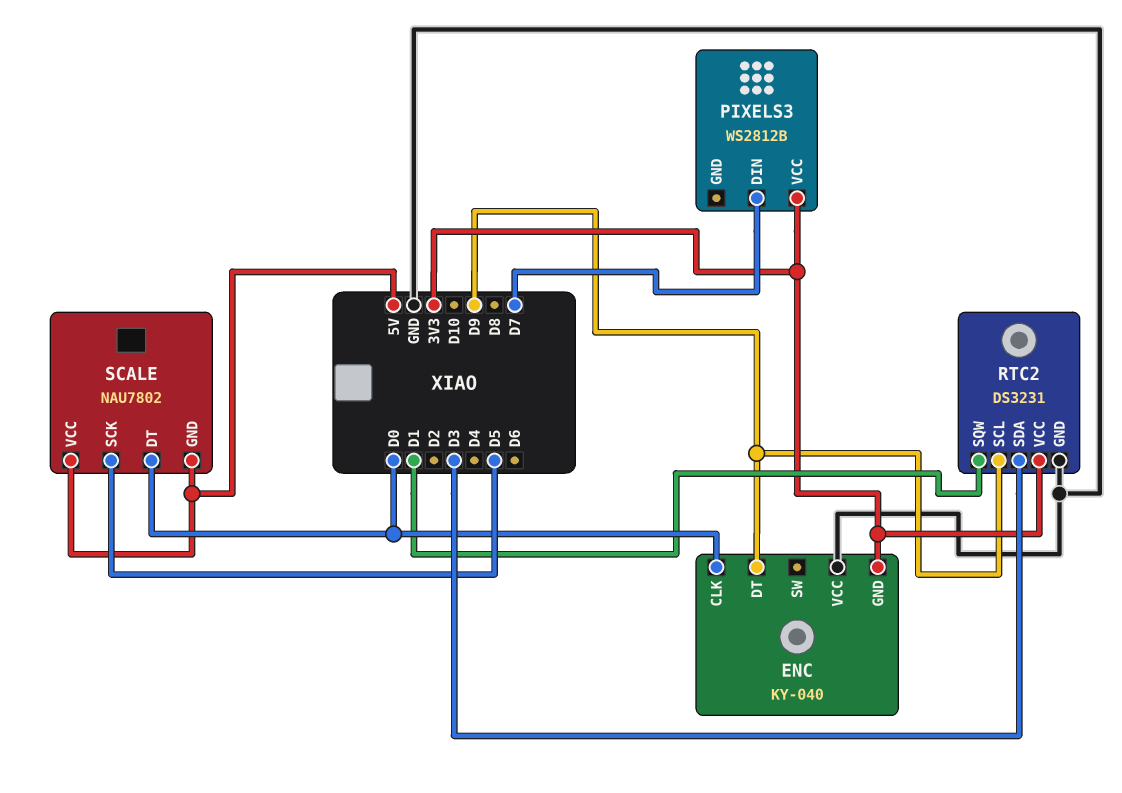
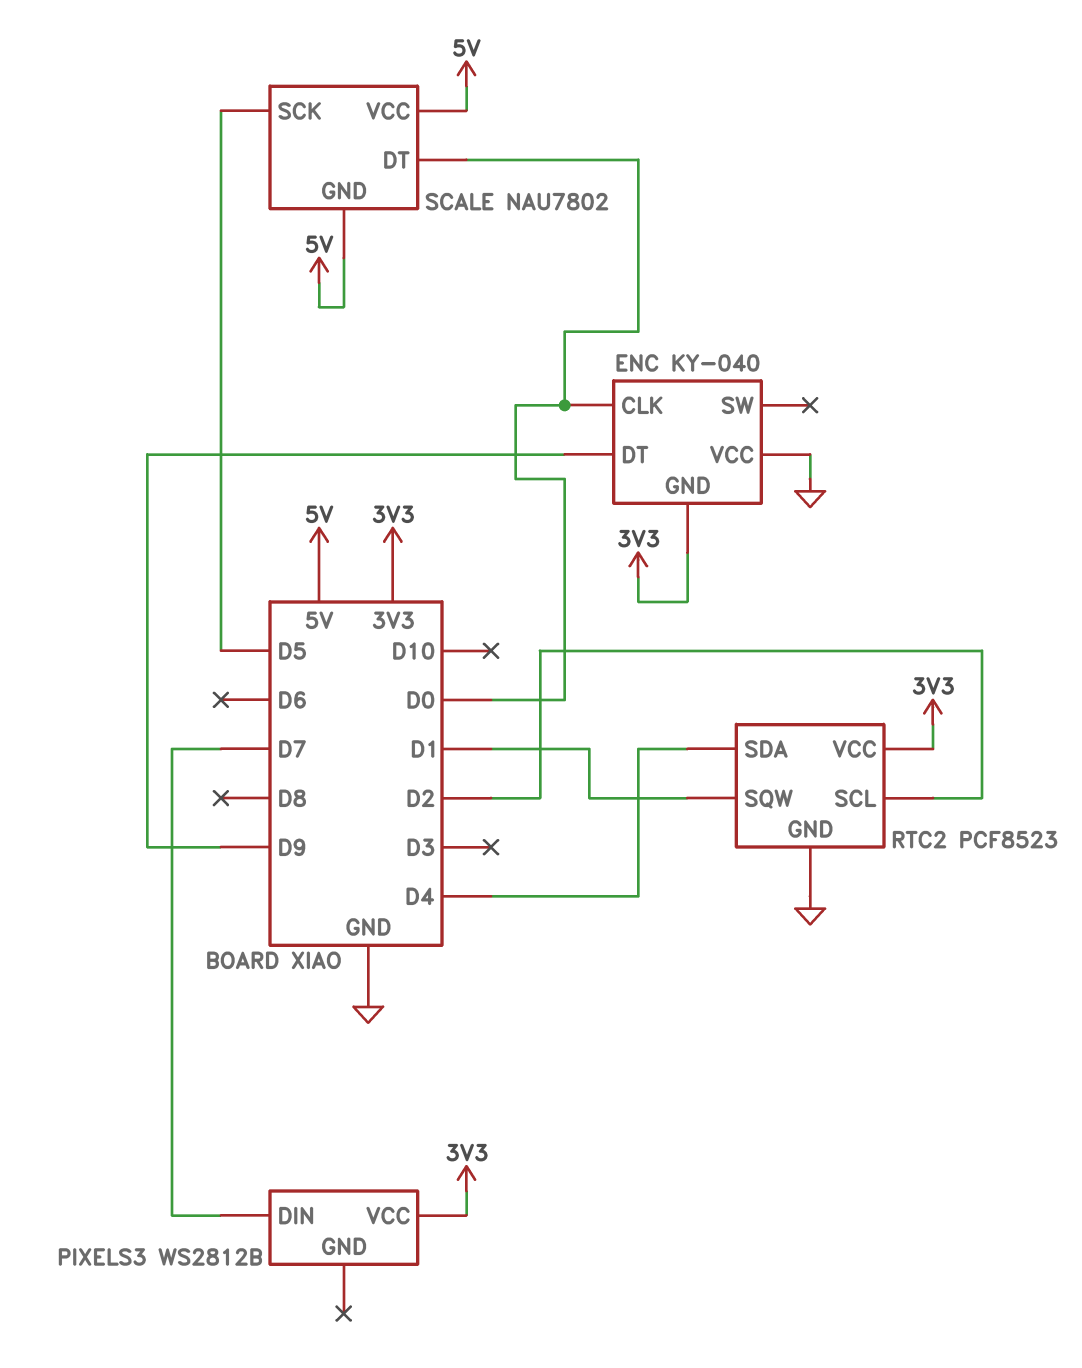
RTC2: DS3231 -> PCF8523
RTC2 pin SCL: D9 -> D2
RTC2 pin SDA: D3 -> D4

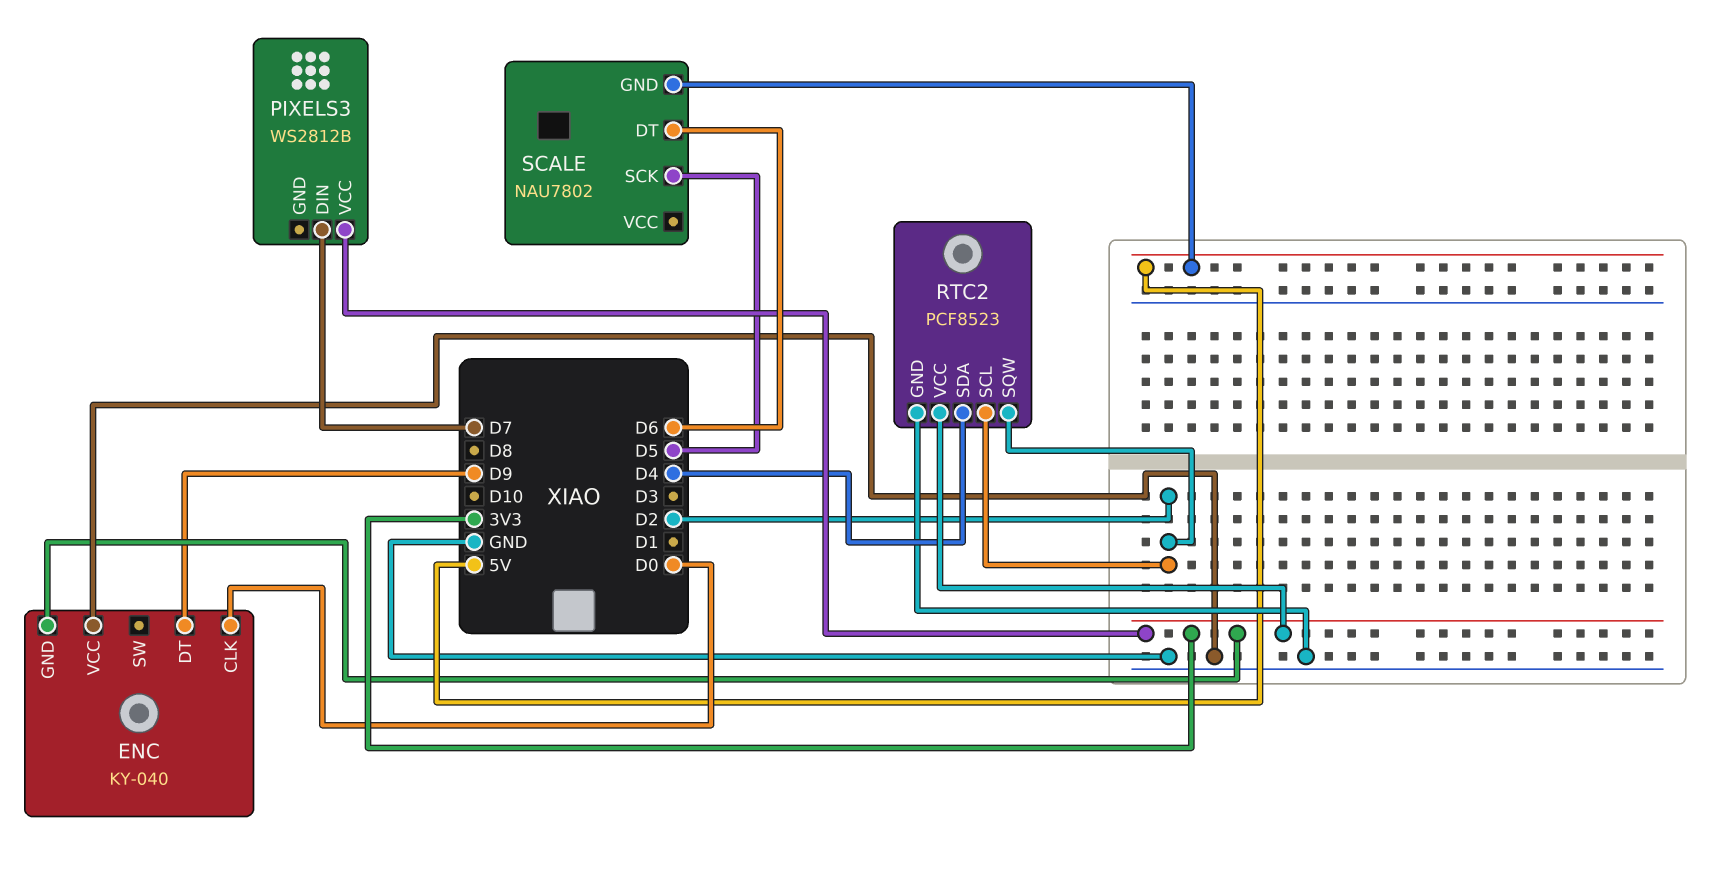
RTC2 pin SQW: D1 -> D2
SCALE pin DT: D0 -> D6
SCALE pin VCC: 5V -> none

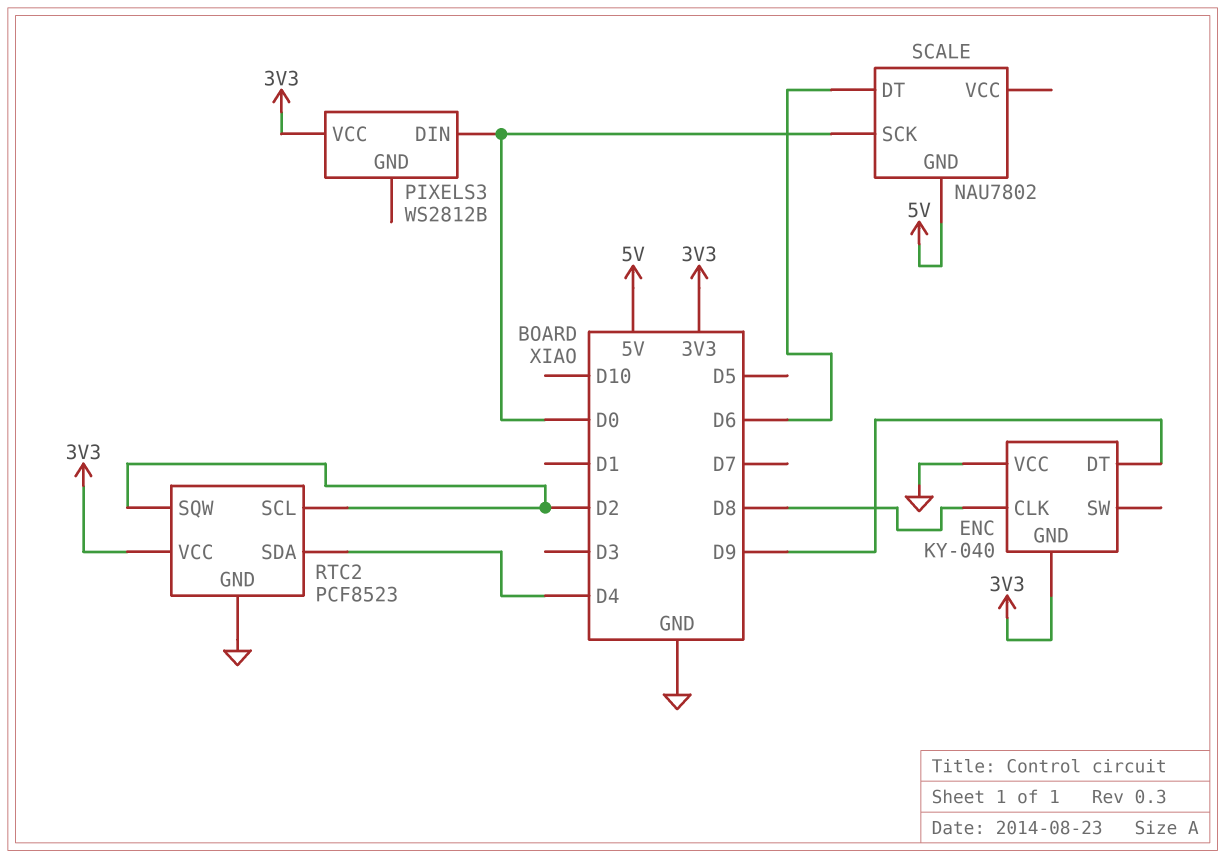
ENC pin CLK: D0 -> D8
PIXELS3 pin DIN: D7 -> D0
SCALE pin SCK: D5 -> D0

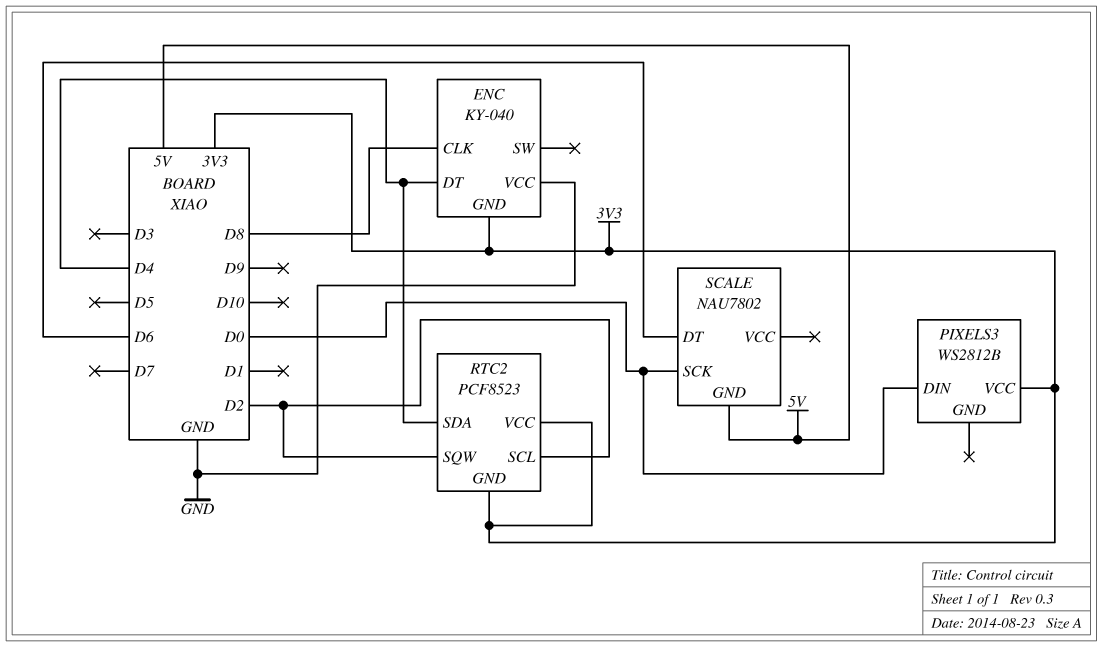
ENC pin DT: D9 -> D4
RTC2 pin GND: GND -> 3V3

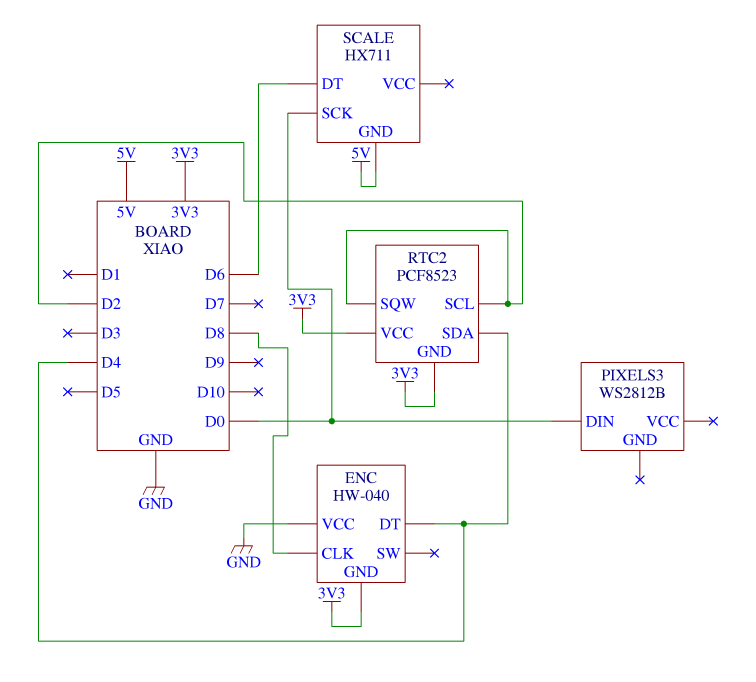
ENC: KY-040 -> HW-040
PIXELS3 pin VCC: 3V3 -> none
SCALE: NAU7802 -> HX711

